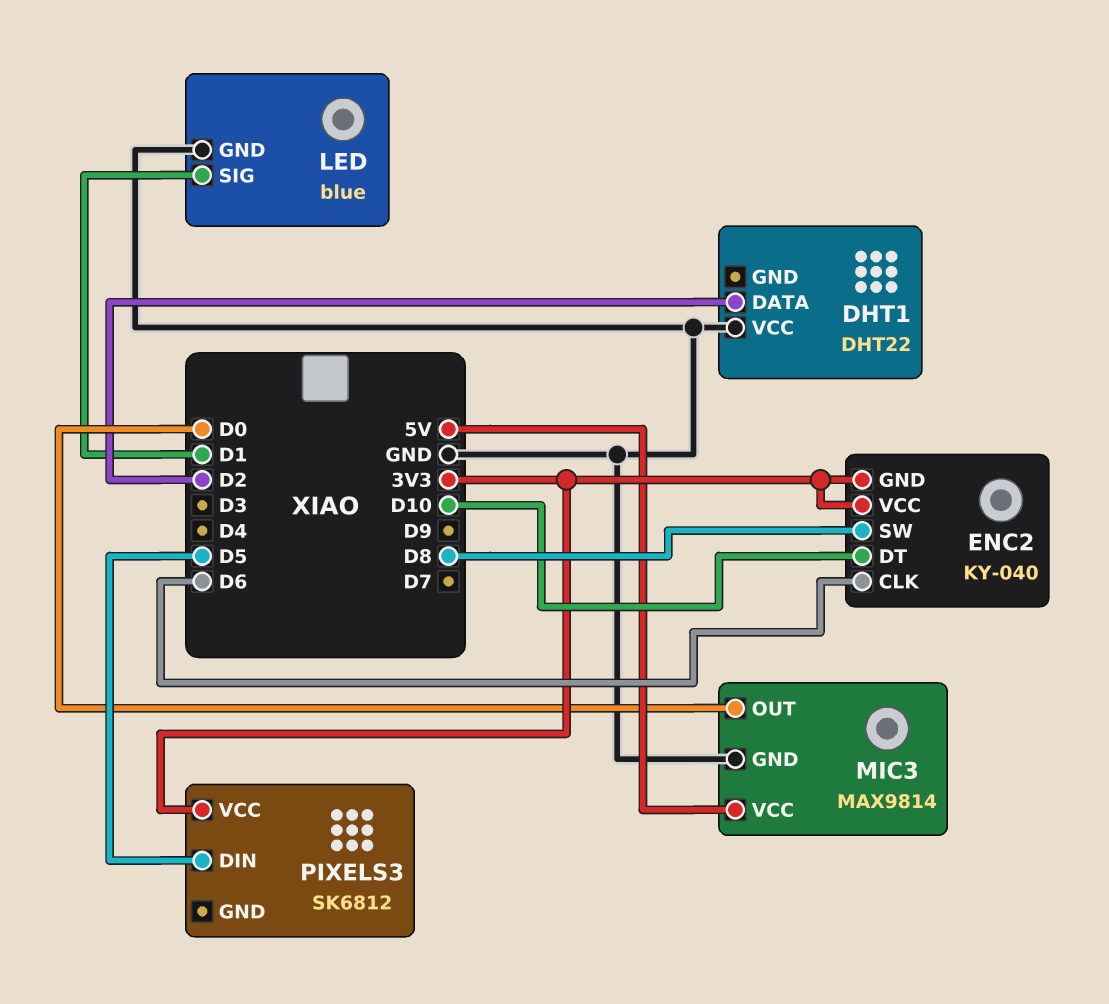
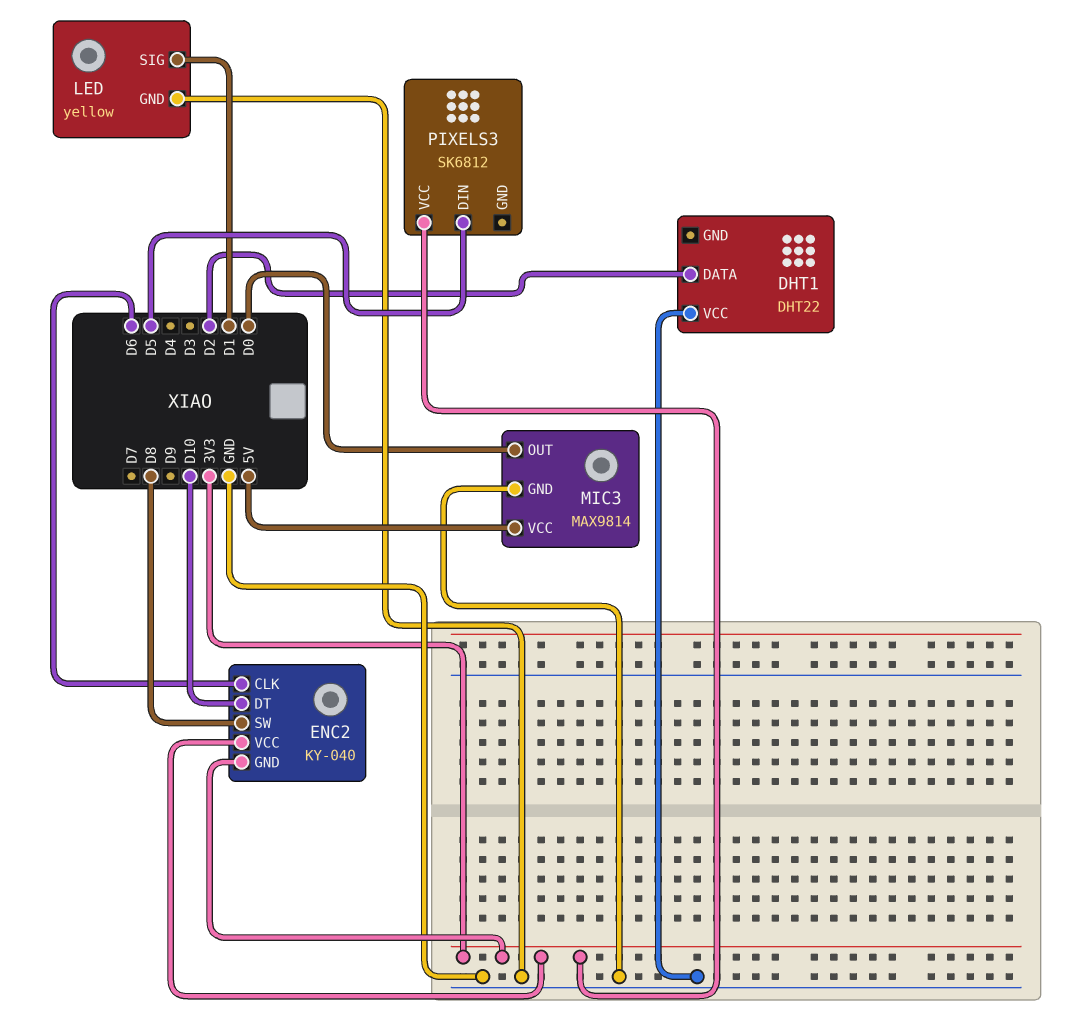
LED: blue -> yellow

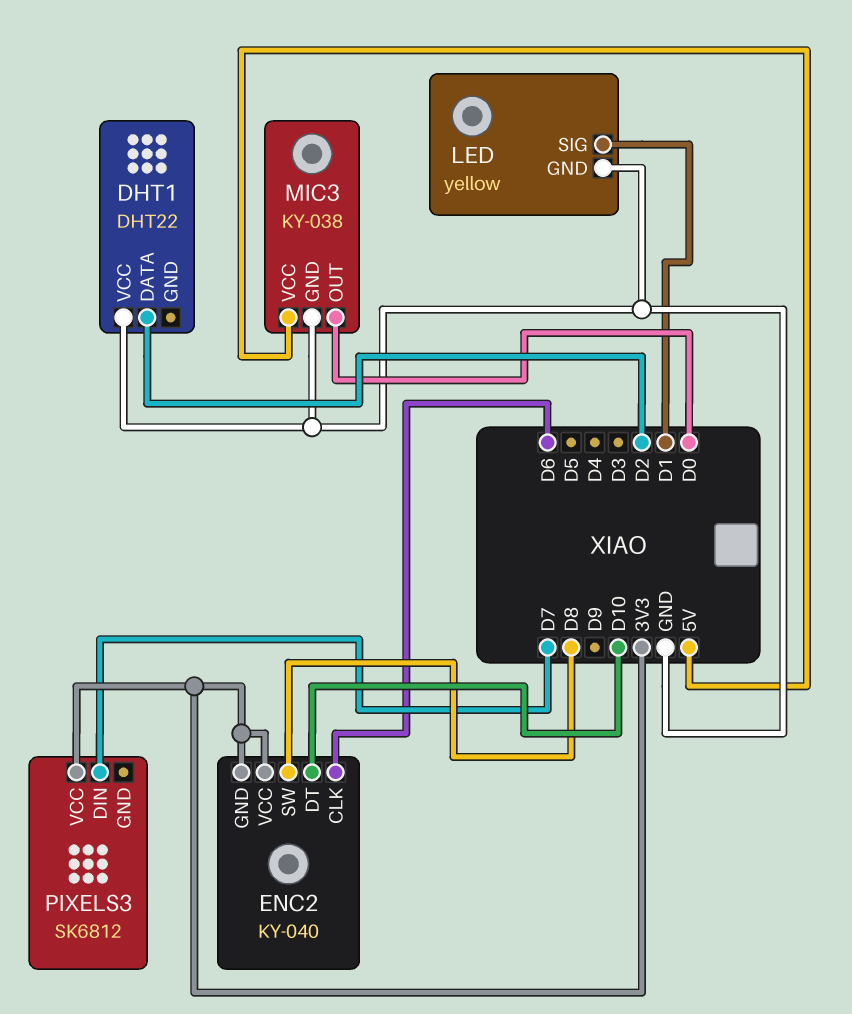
MIC3: MAX9814 -> KY-038
PIXELS3 pin DIN: D5 -> D7

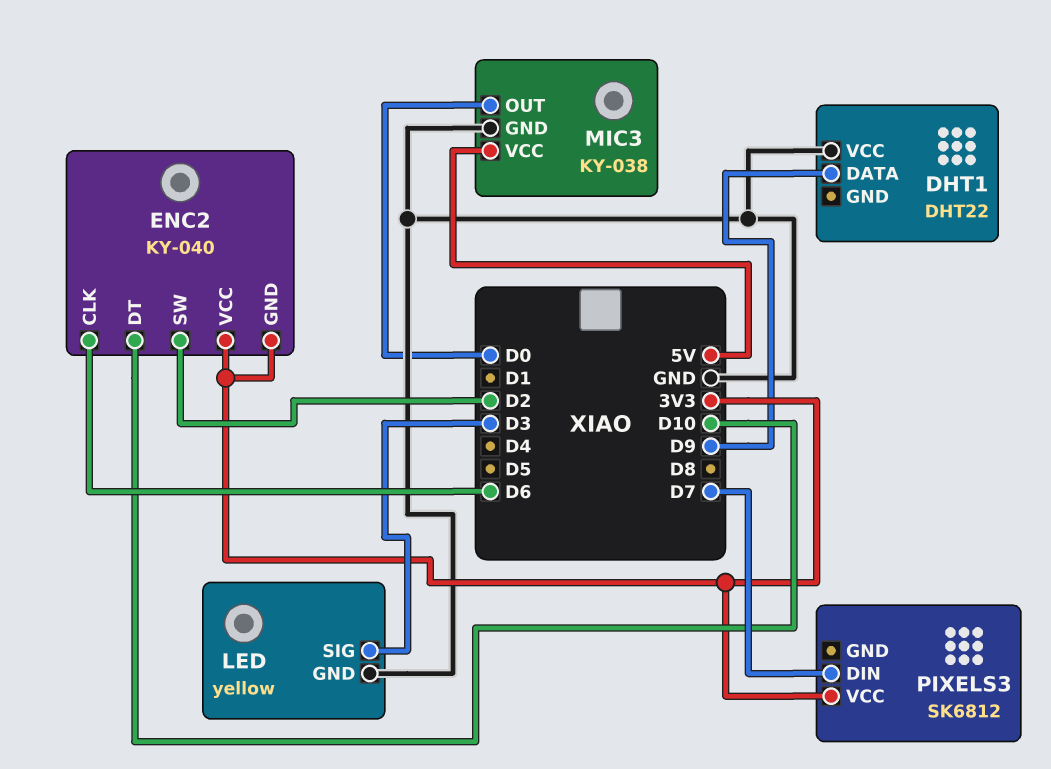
DHT1 pin DATA: D2 -> D9
ENC2 pin SW: D8 -> D2
LED pin SIG: D1 -> D3

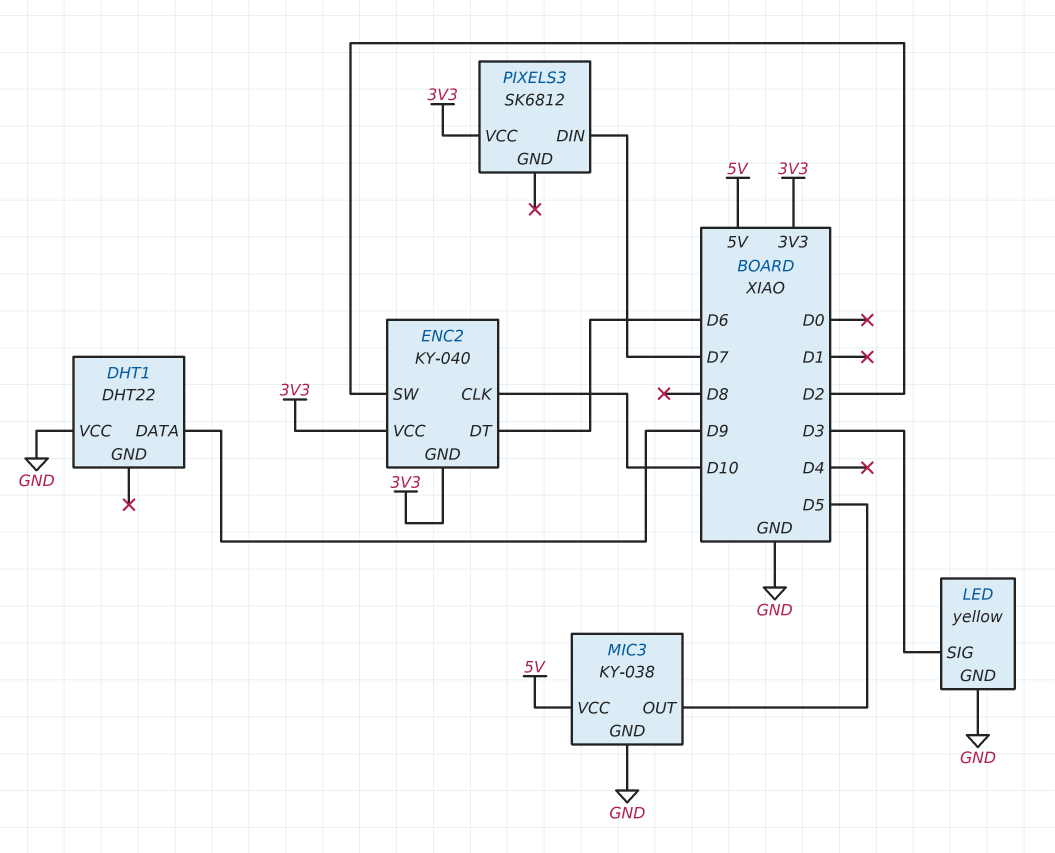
ENC2 pin CLK: D6 -> D10
ENC2 pin DT: D10 -> D6
MIC3 pin OUT: D0 -> D5

